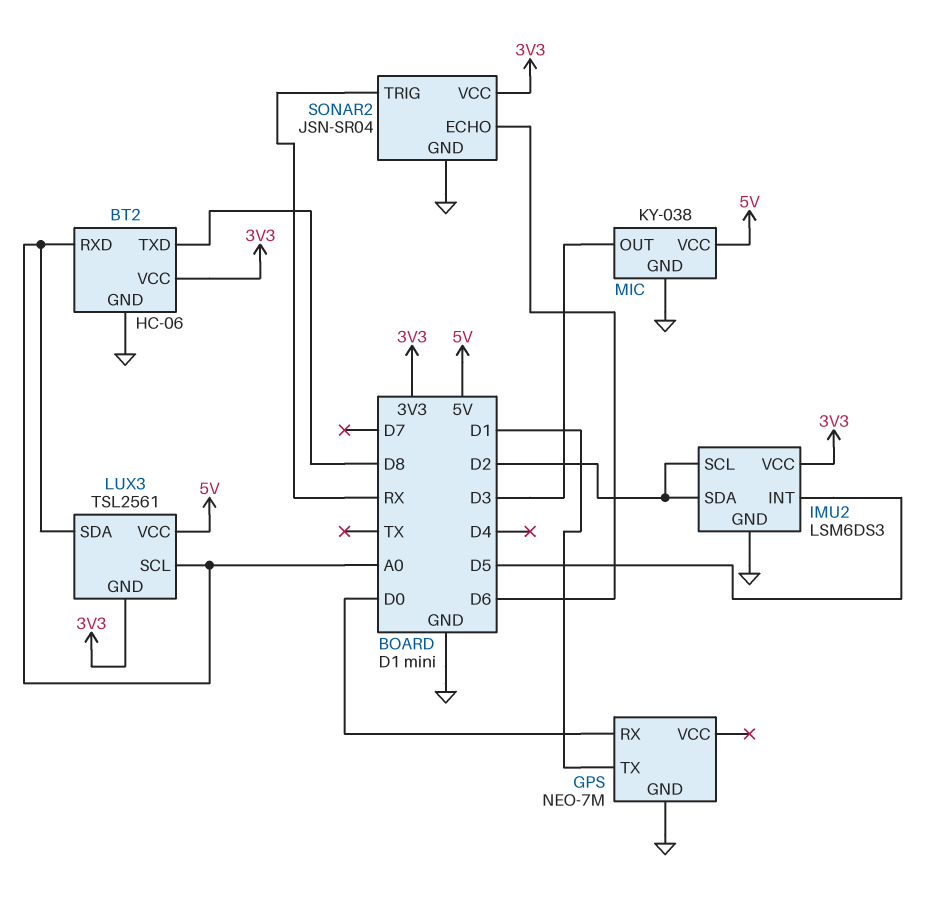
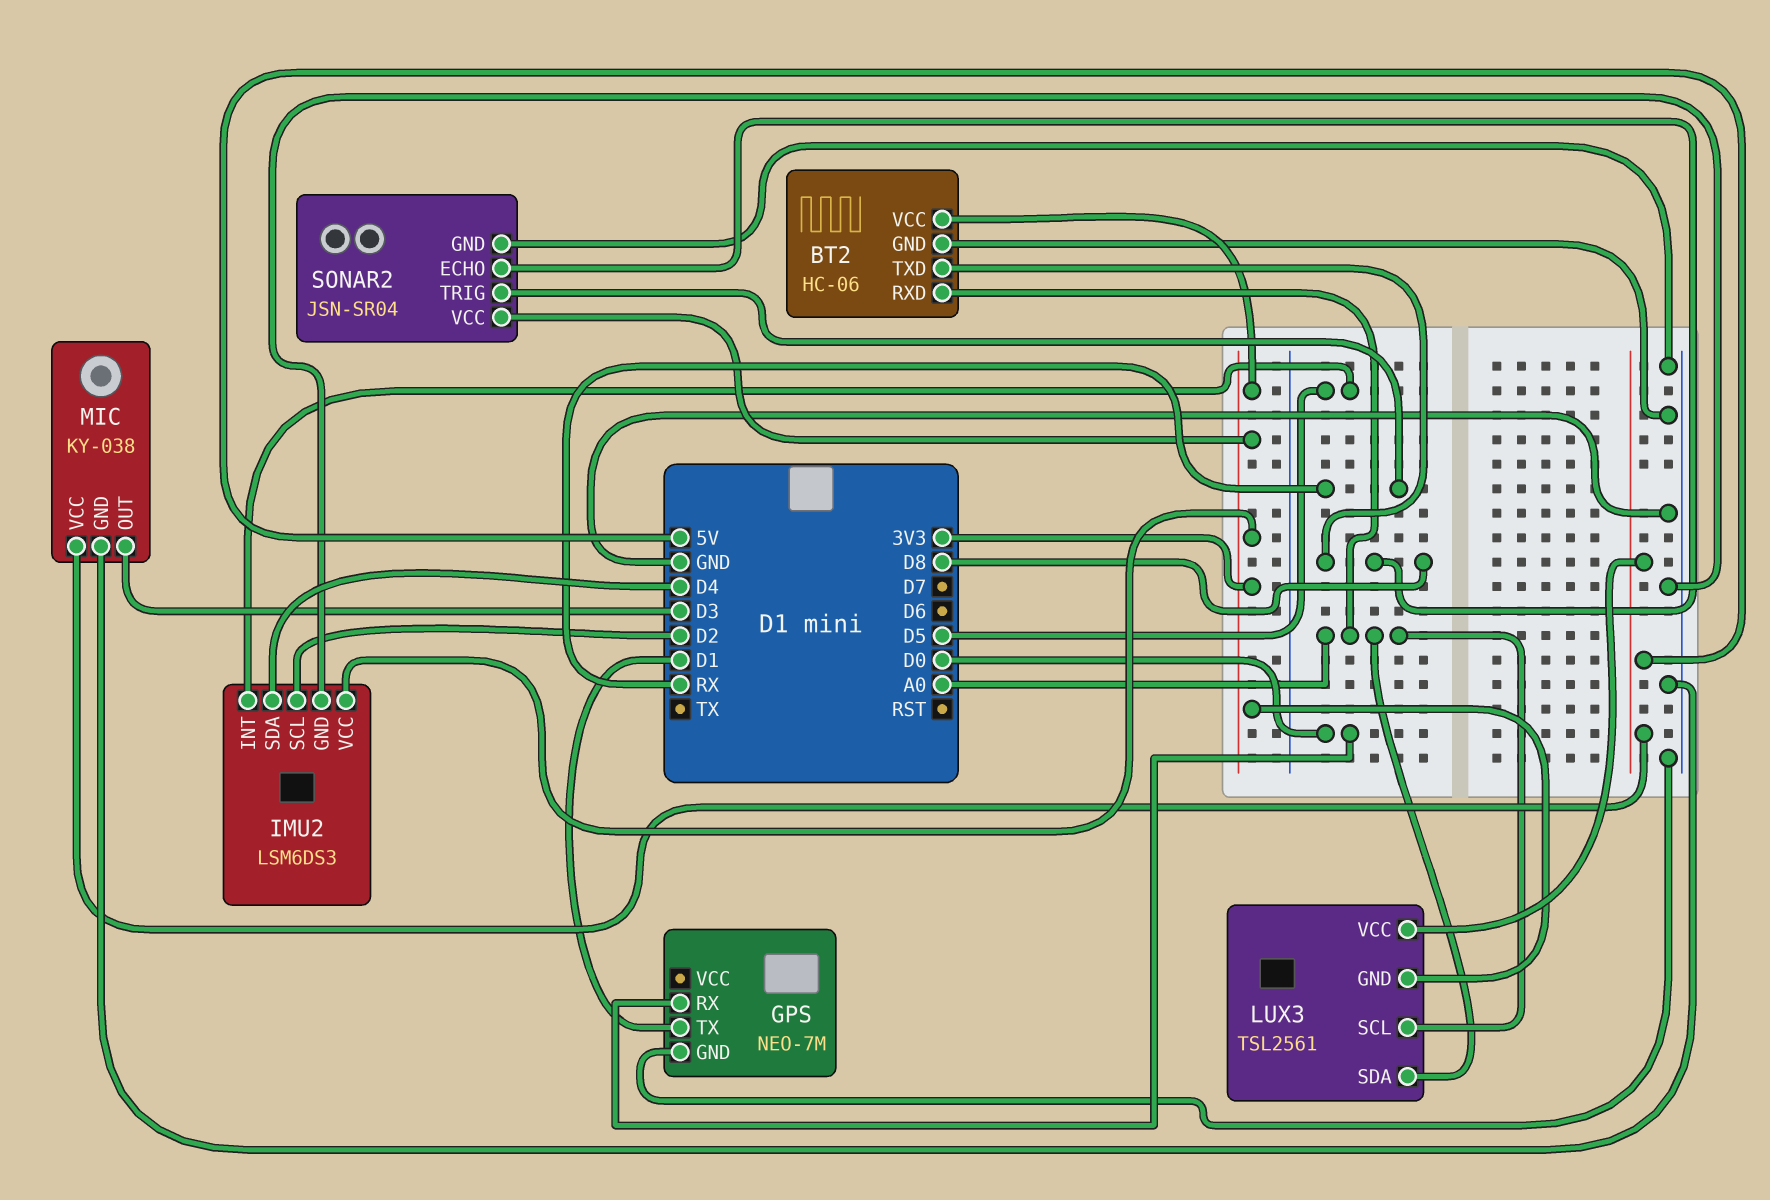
IMU2 pin SDA: D2 -> D4
SONAR2 pin ECHO: D6 -> D8

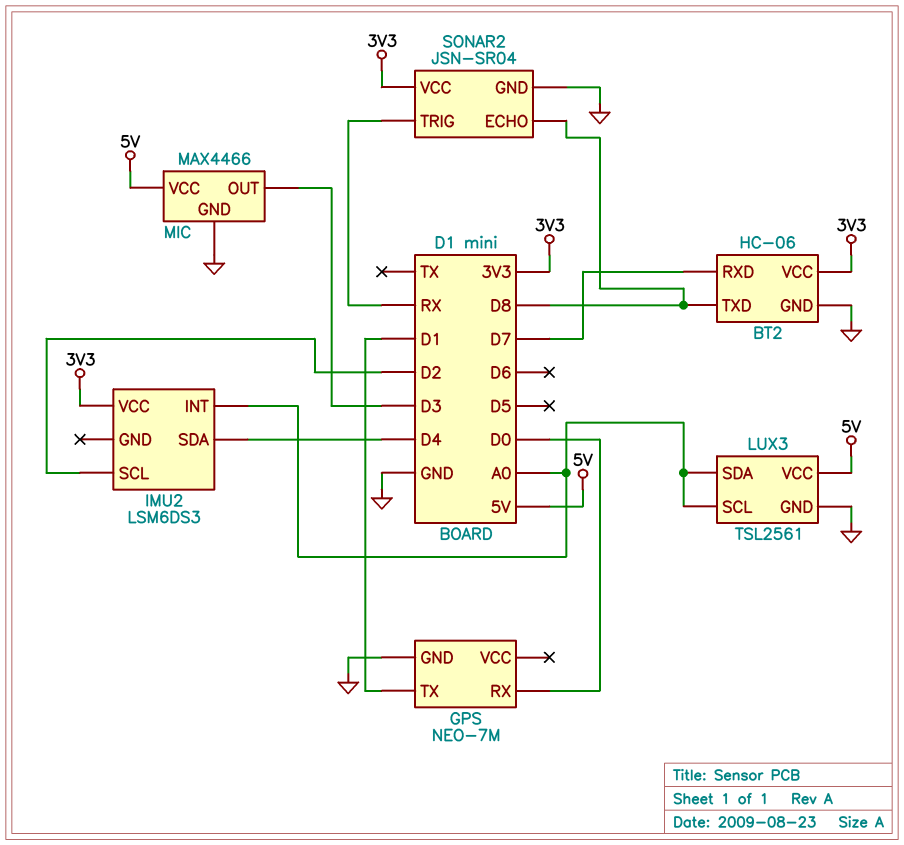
BT2 pin RXD: A0 -> D7
IMU2 pin GND: GND -> none
IMU2 pin INT: D5 -> A0
LUX3 pin GND: 3V3 -> GND
MIC: KY-038 -> MAX4466

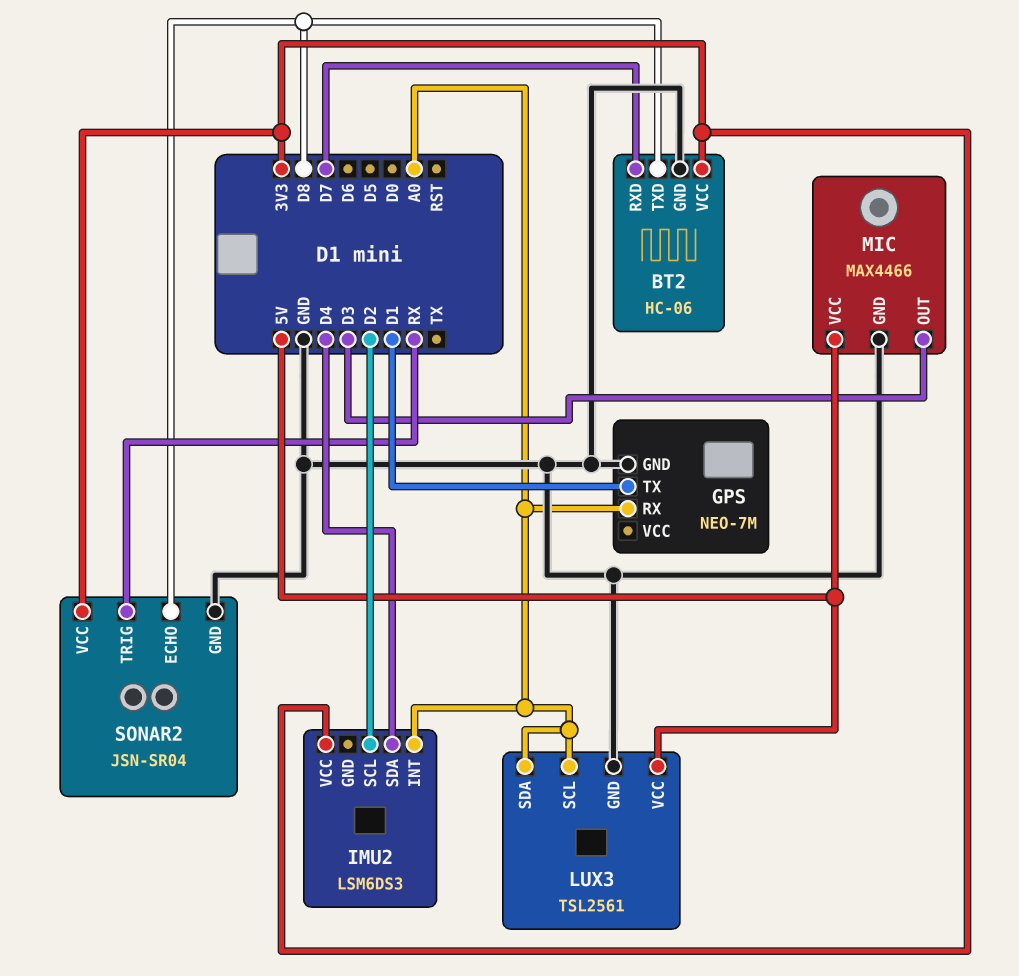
GPS pin RX: D0 -> A0

